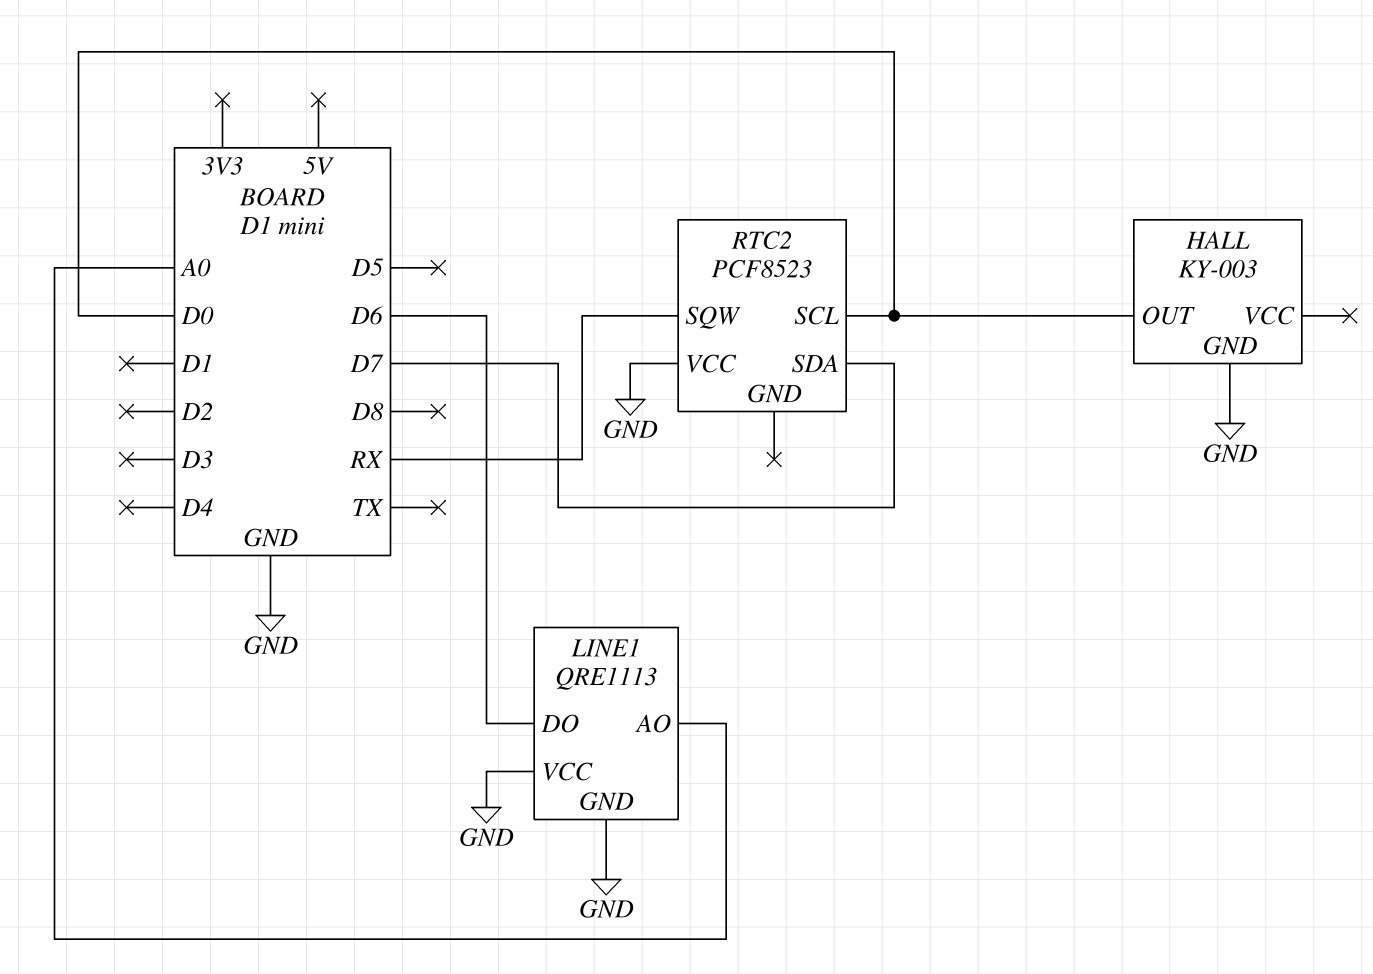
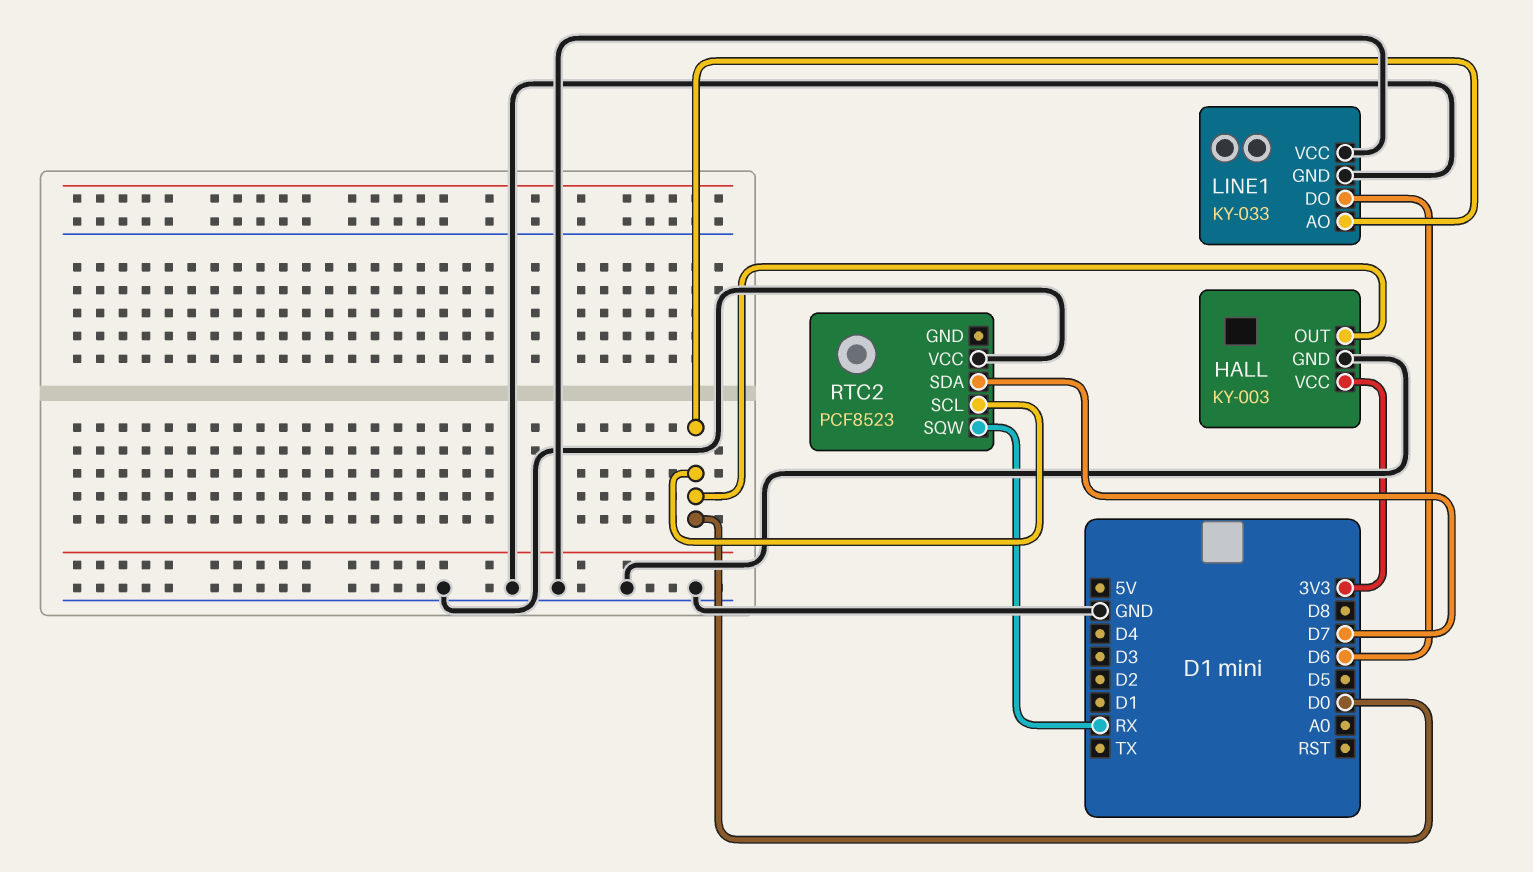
HALL pin VCC: none -> 3V3
LINE1: QRE1113 -> KY-033
LINE1 pin AO: A0 -> D0

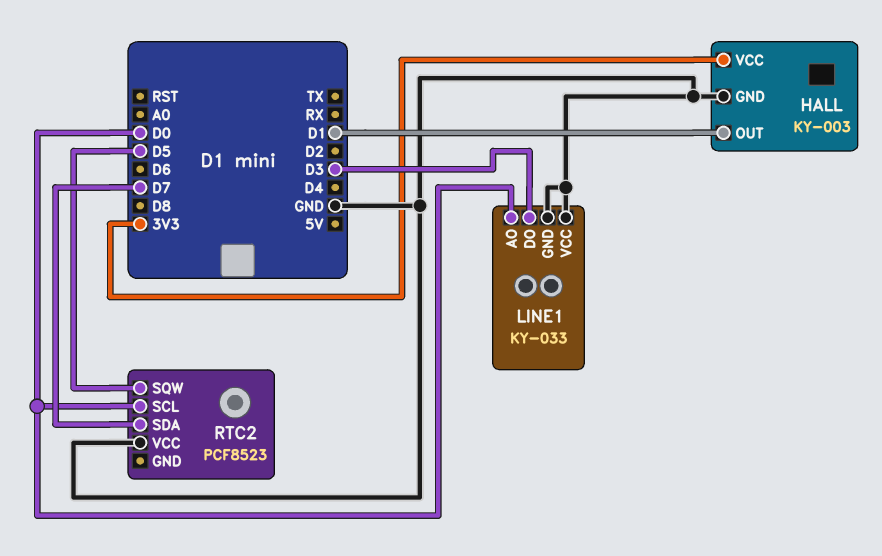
HALL pin OUT: D0 -> D1
LINE1 pin DO: D6 -> D3
RTC2 pin SQW: RX -> D5

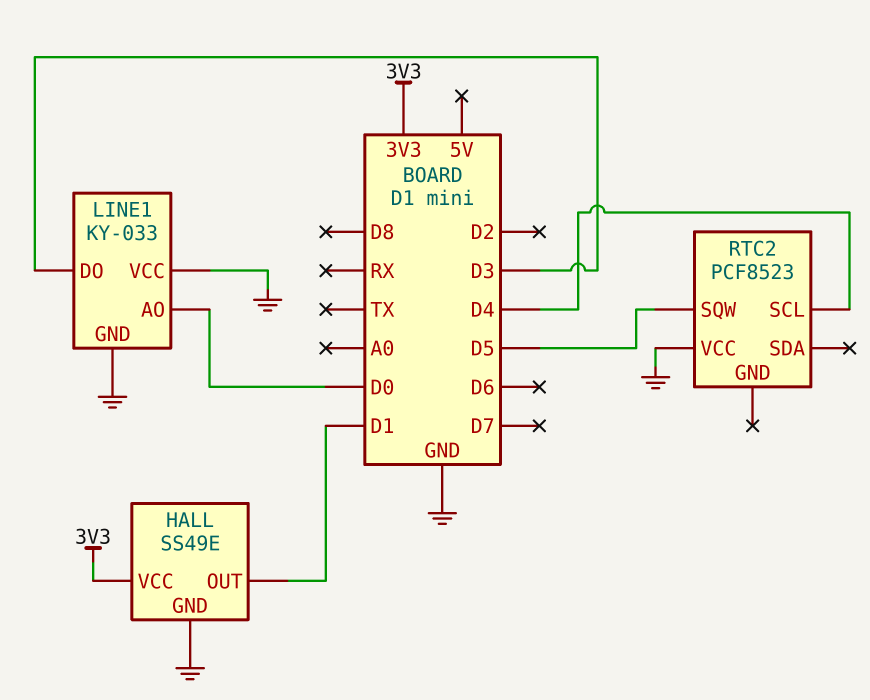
HALL: KY-003 -> SS49E
RTC2 pin SCL: D0 -> D4
RTC2 pin SDA: D7 -> none

